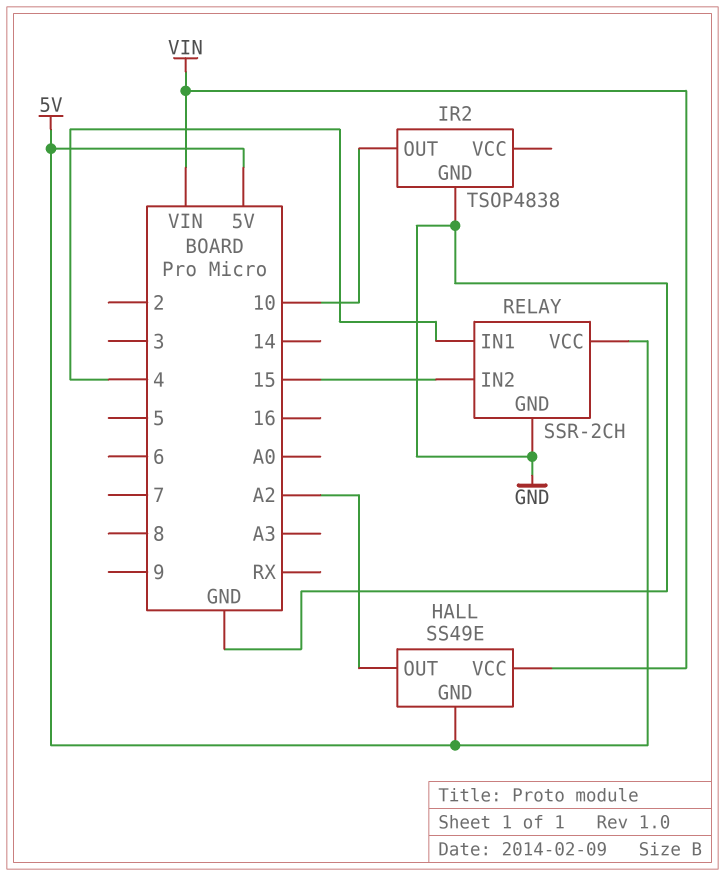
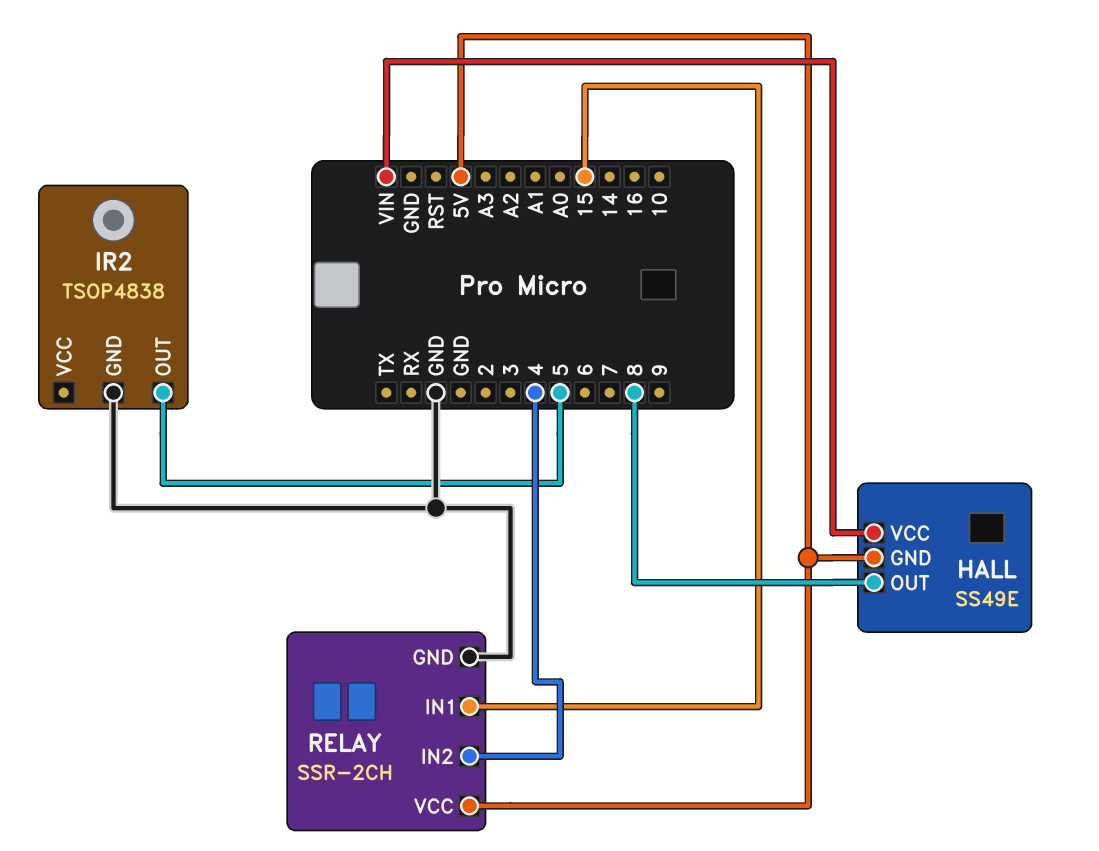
HALL pin OUT: A2 -> 8
IR2 pin OUT: 10 -> 5
RELAY pin IN1: 4 -> 15
RELAY pin IN2: 15 -> 4

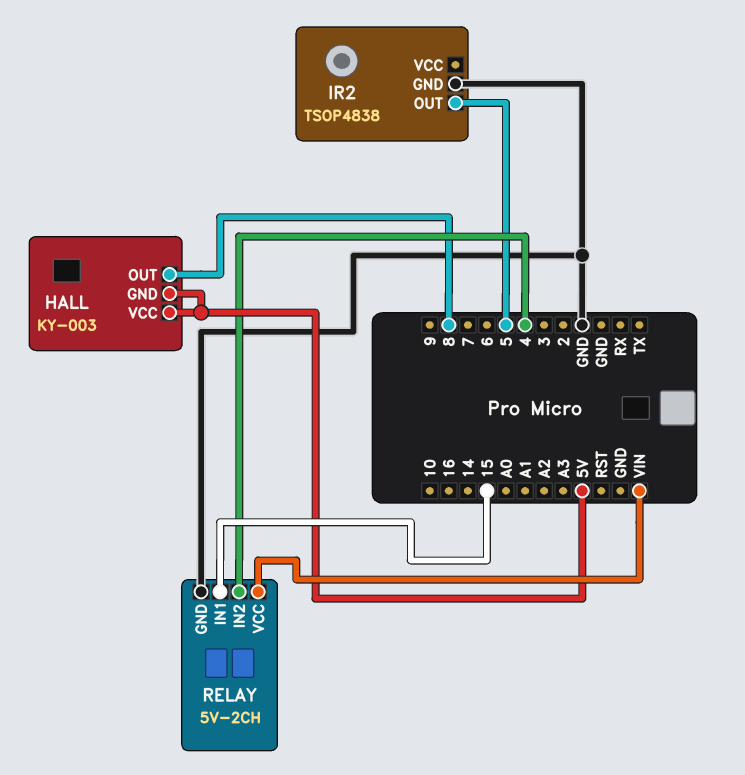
HALL: SS49E -> KY-003
HALL pin VCC: VIN -> 5V
RELAY: SSR-2CH -> 5V-2CH
RELAY pin VCC: 5V -> VIN

